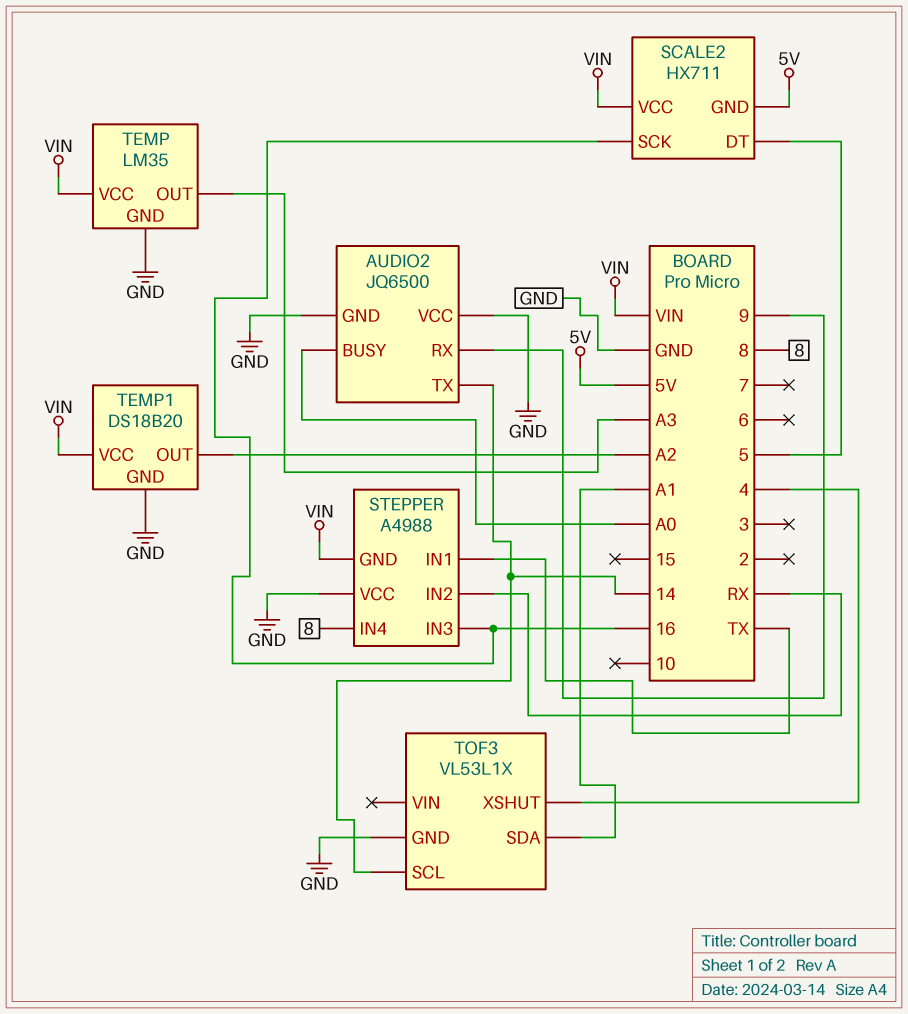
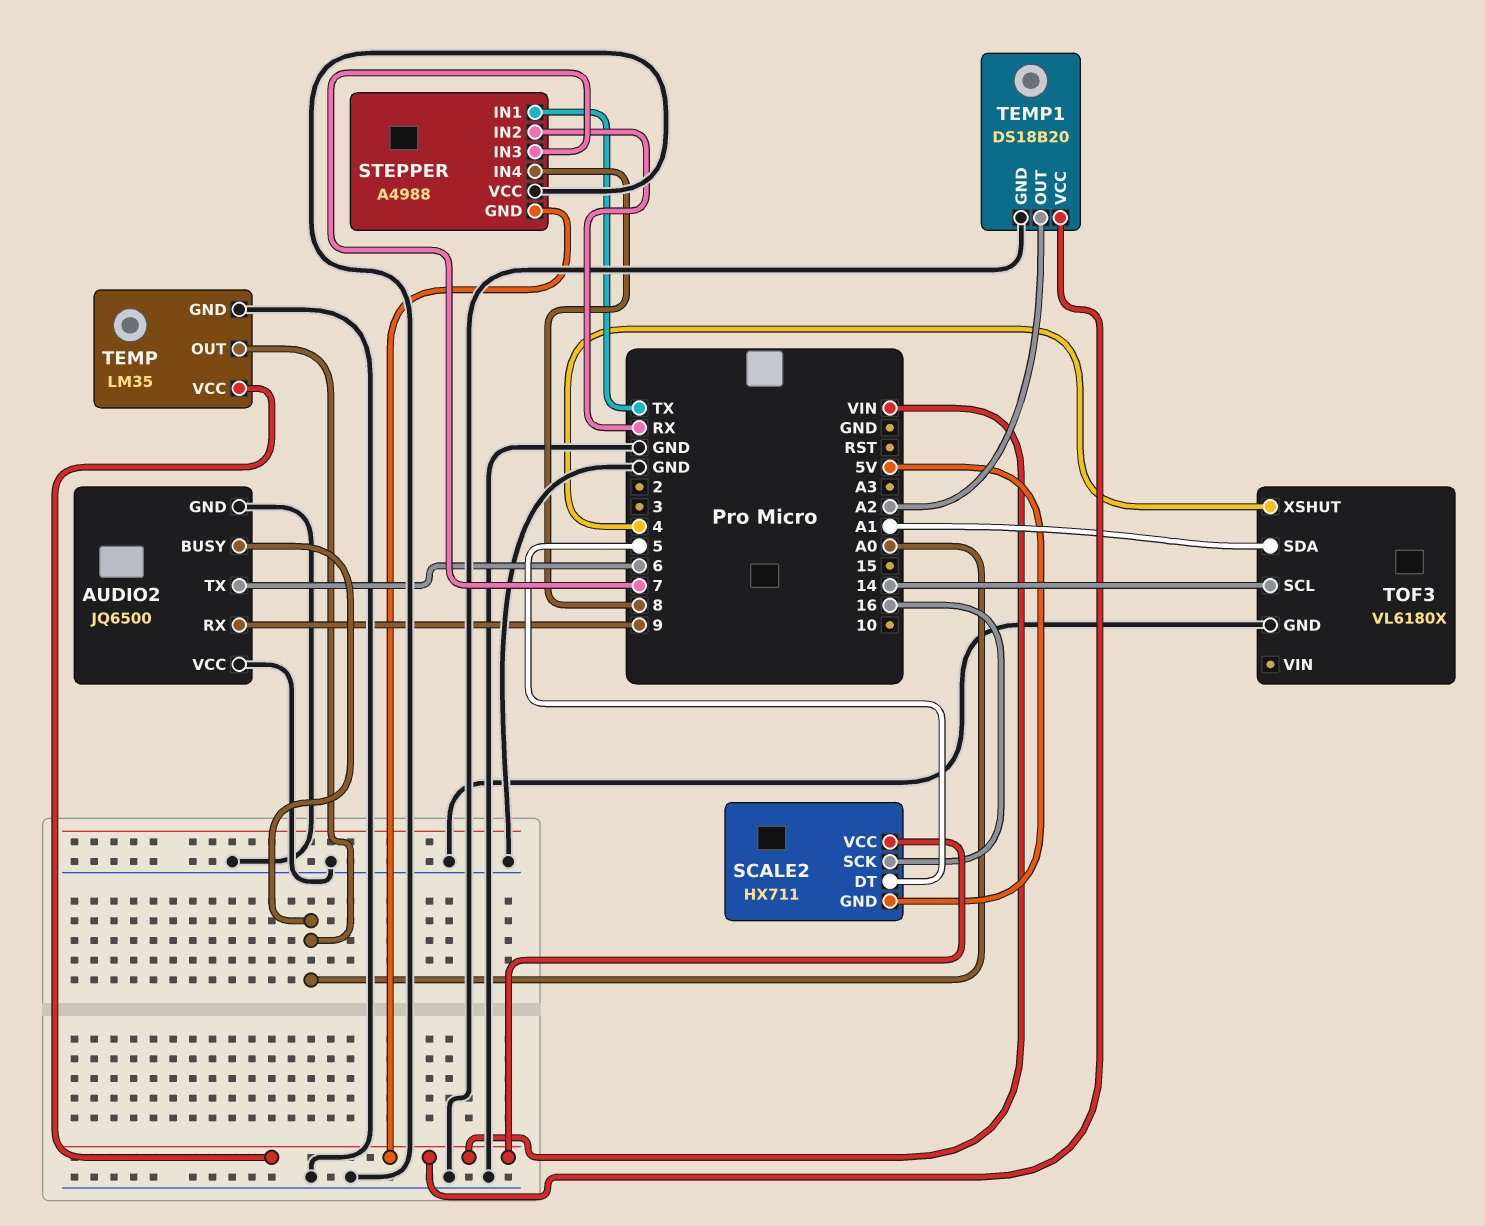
AUDIO2 pin TX: 14 -> 6
STEPPER pin IN3: 16 -> 7
TEMP pin OUT: A3 -> A0
TOF3: VL53L1X -> VL6180X

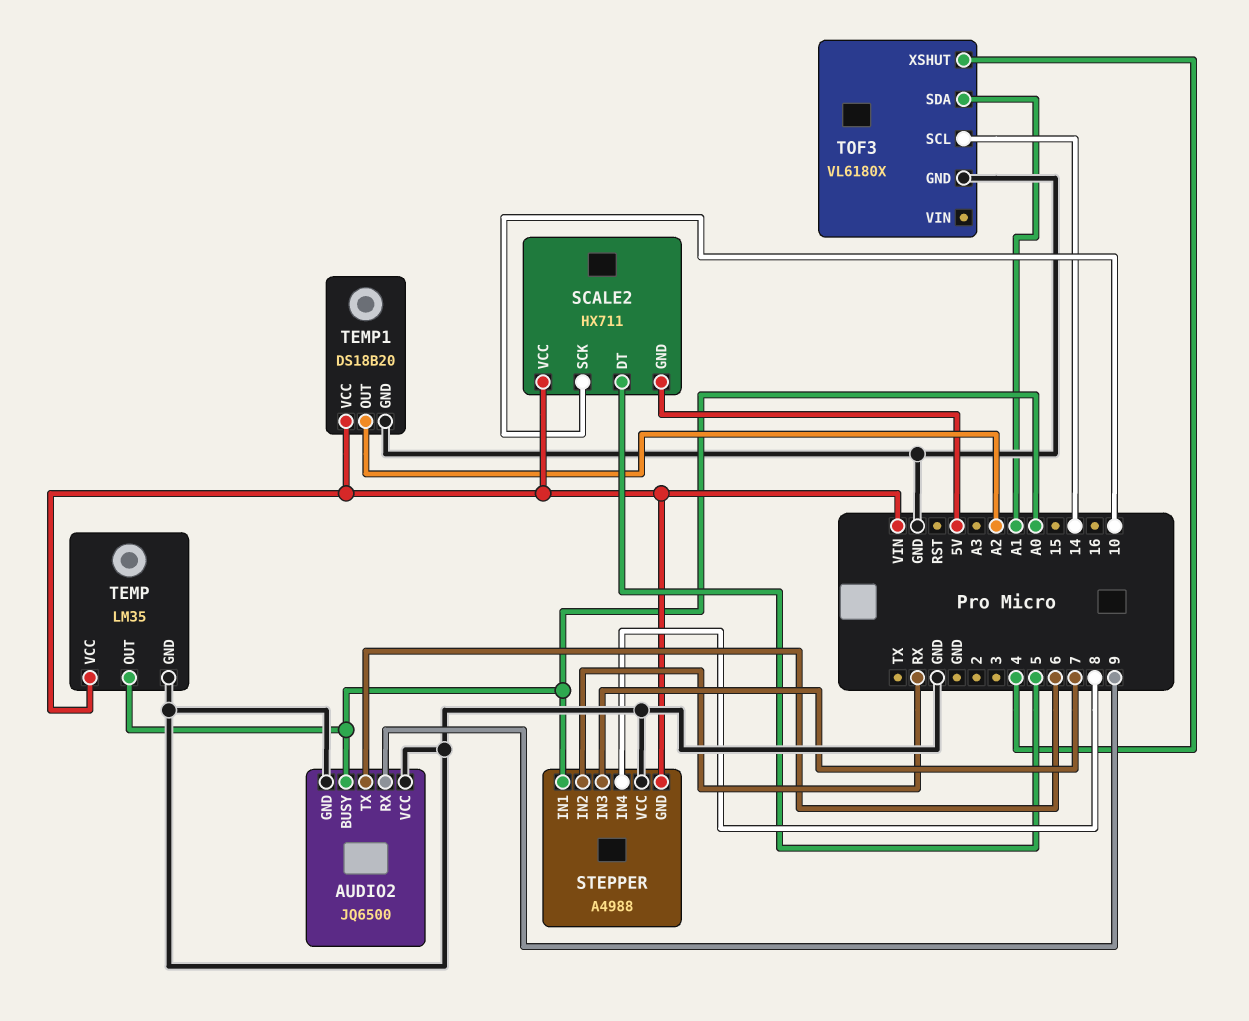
SCALE2 pin SCK: 16 -> 10
STEPPER pin IN1: TX -> A0

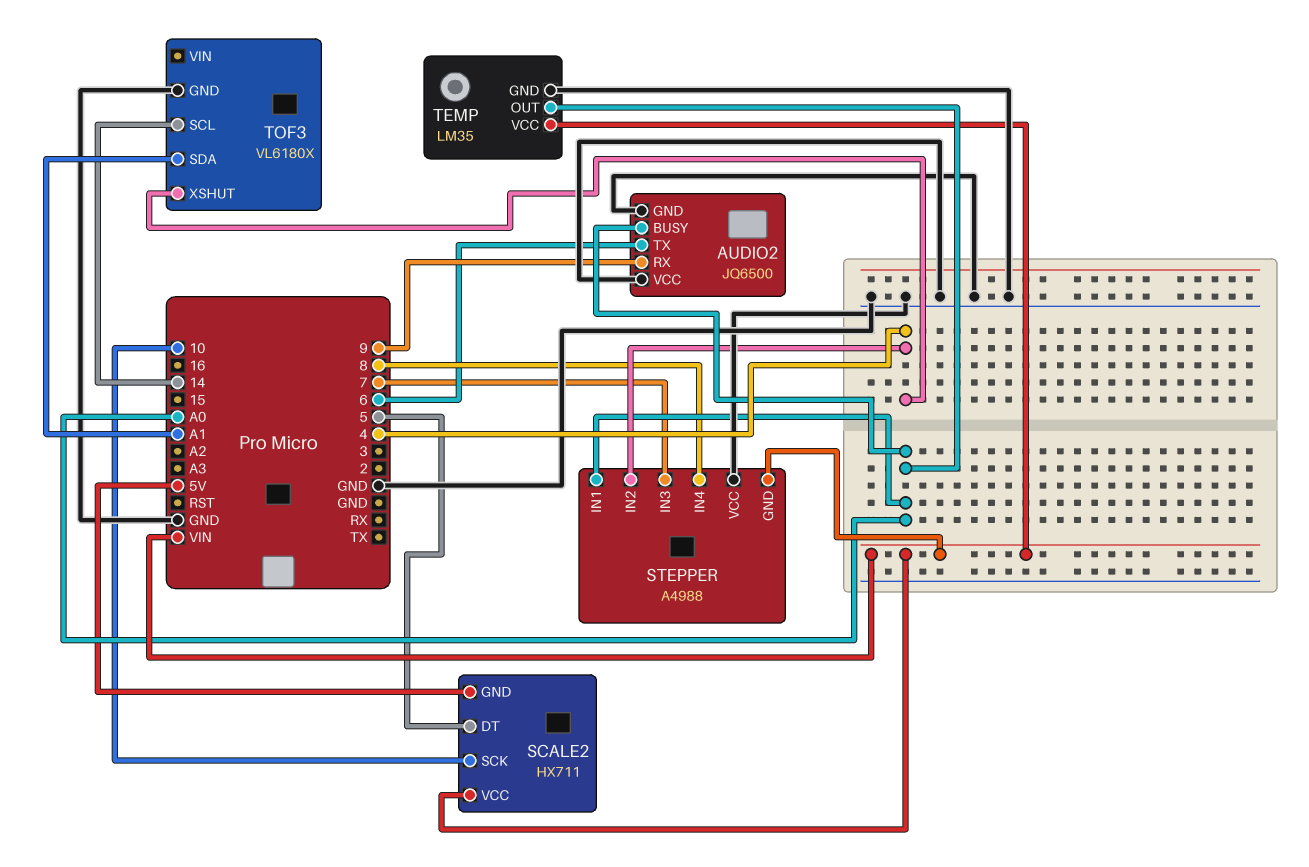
STEPPER pin IN2: RX -> 4
TEMP1: DS18B20 -> none
TEMP1 pin GND: GND -> none
TEMP1 pin OUT: A2 -> none
TEMP1 pin VCC: VIN -> none

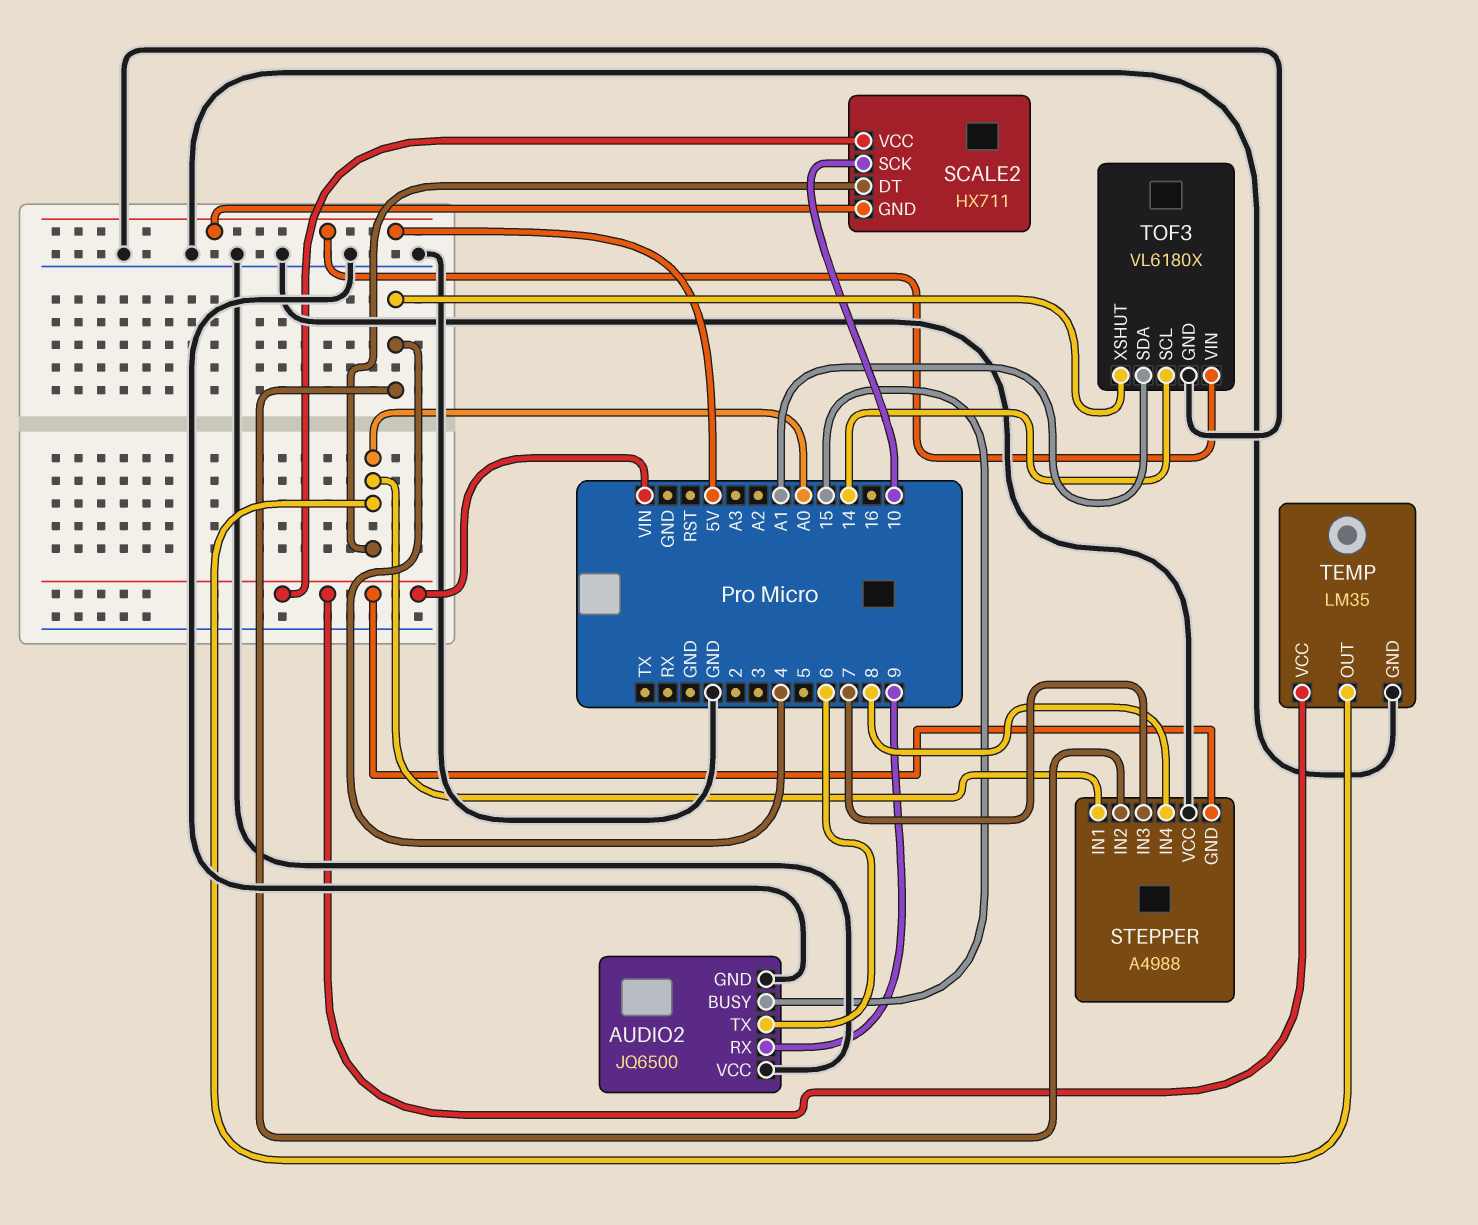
AUDIO2 pin BUSY: A0 -> 15
SCALE2 pin DT: 5 -> A0
TOF3 pin VIN: none -> 5V

